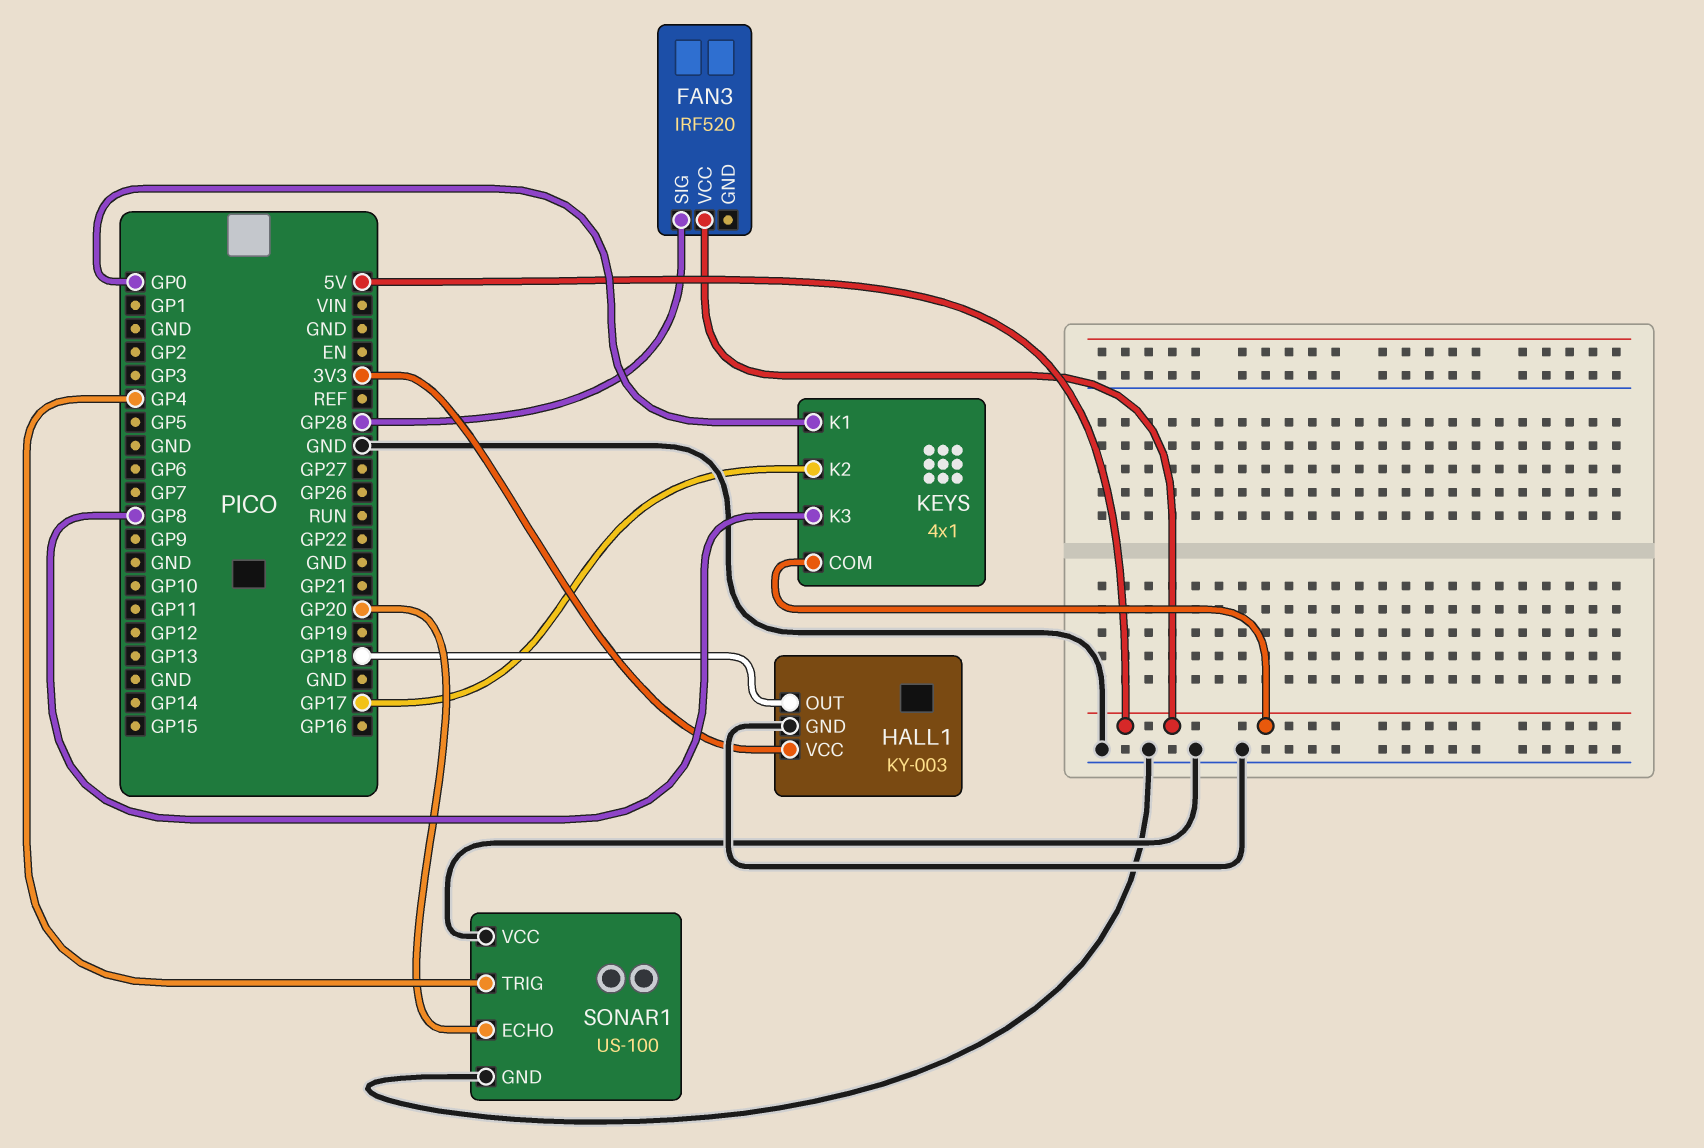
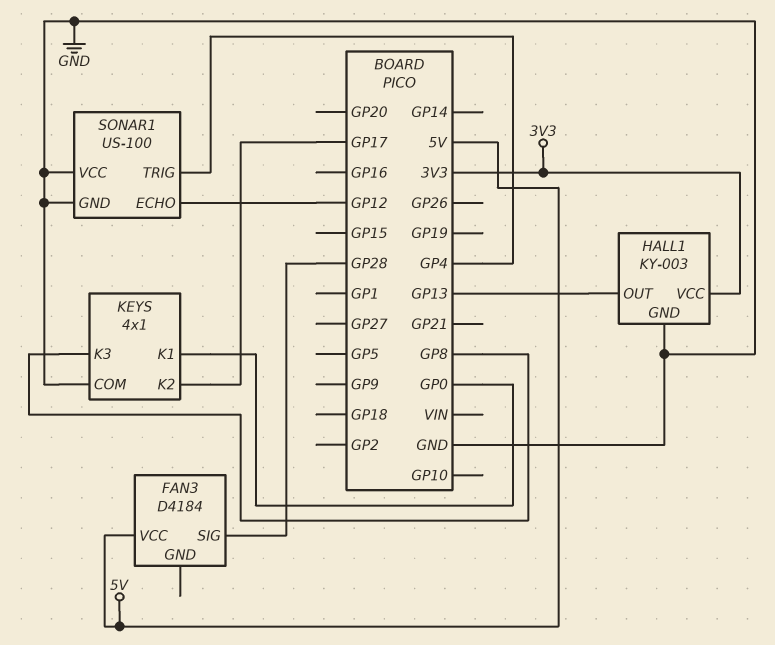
FAN3: IRF520 -> D4184
HALL1 pin OUT: GP18 -> GP13
KEYS pin COM: 5V -> GND
SONAR1 pin ECHO: GP20 -> GP12

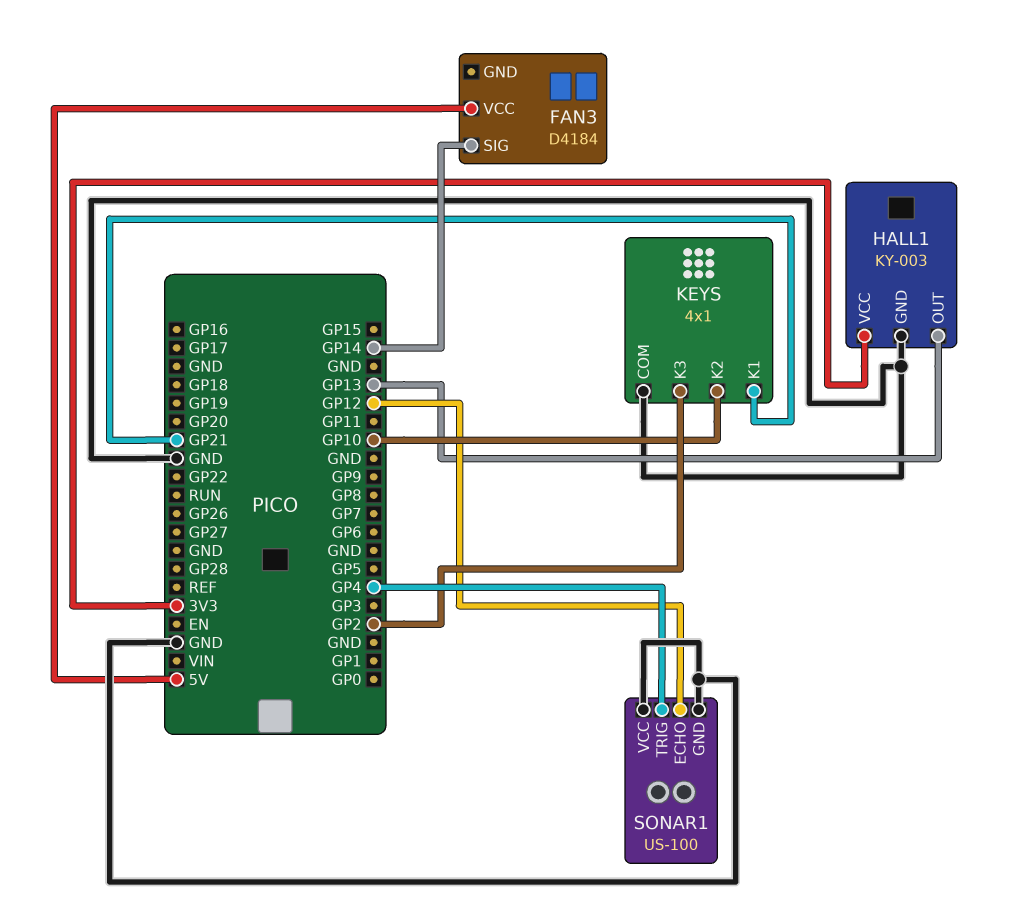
FAN3 pin SIG: GP28 -> GP14
KEYS pin K1: GP0 -> GP21
KEYS pin K2: GP17 -> GP10
KEYS pin K3: GP8 -> GP2

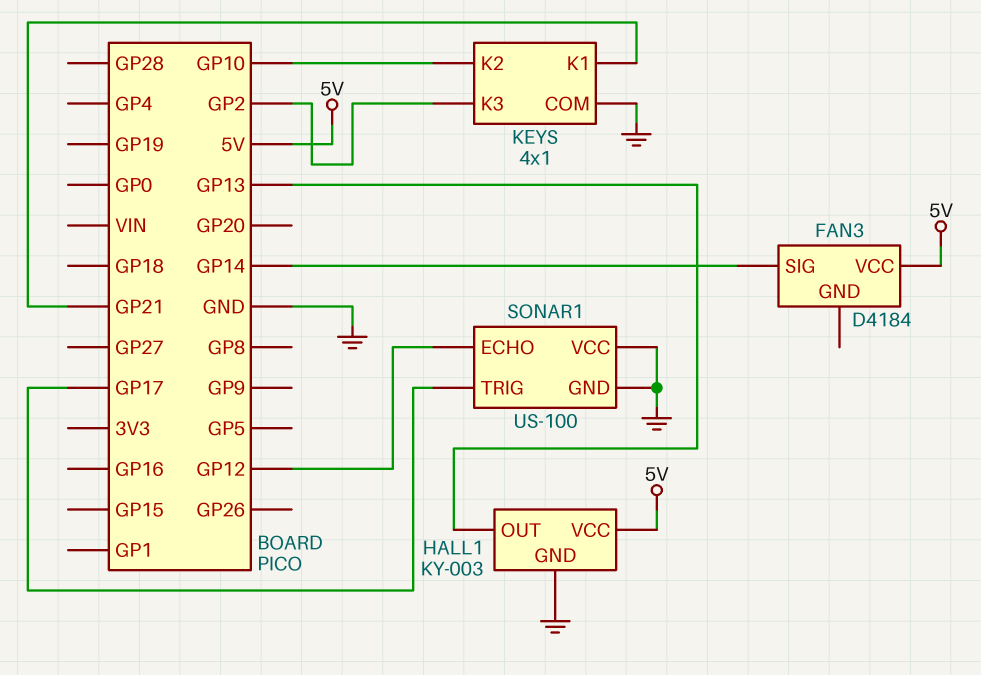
HALL1 pin VCC: 3V3 -> 5V
SONAR1 pin TRIG: GP4 -> GP17

